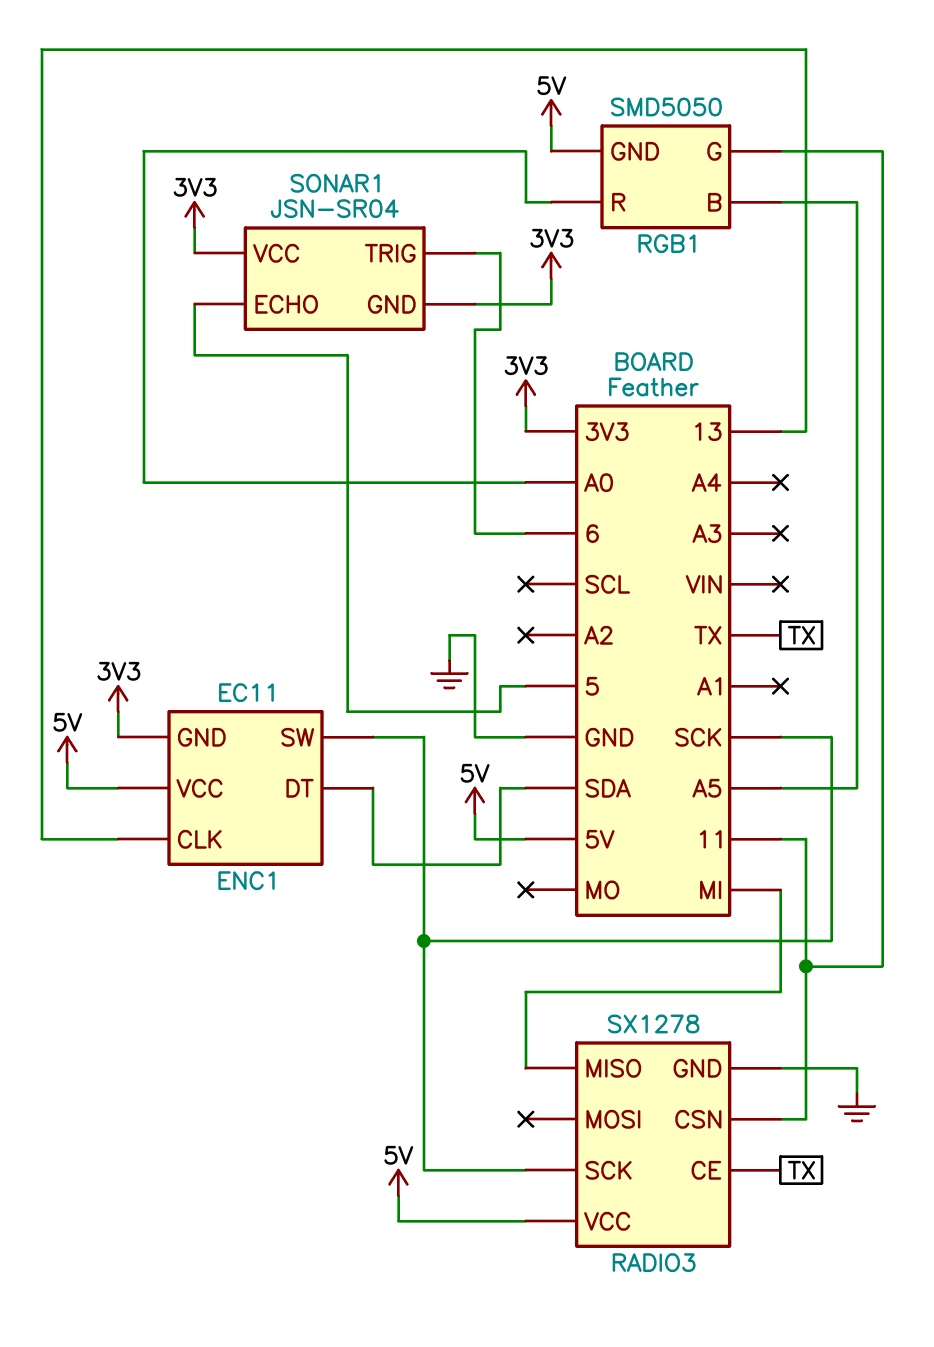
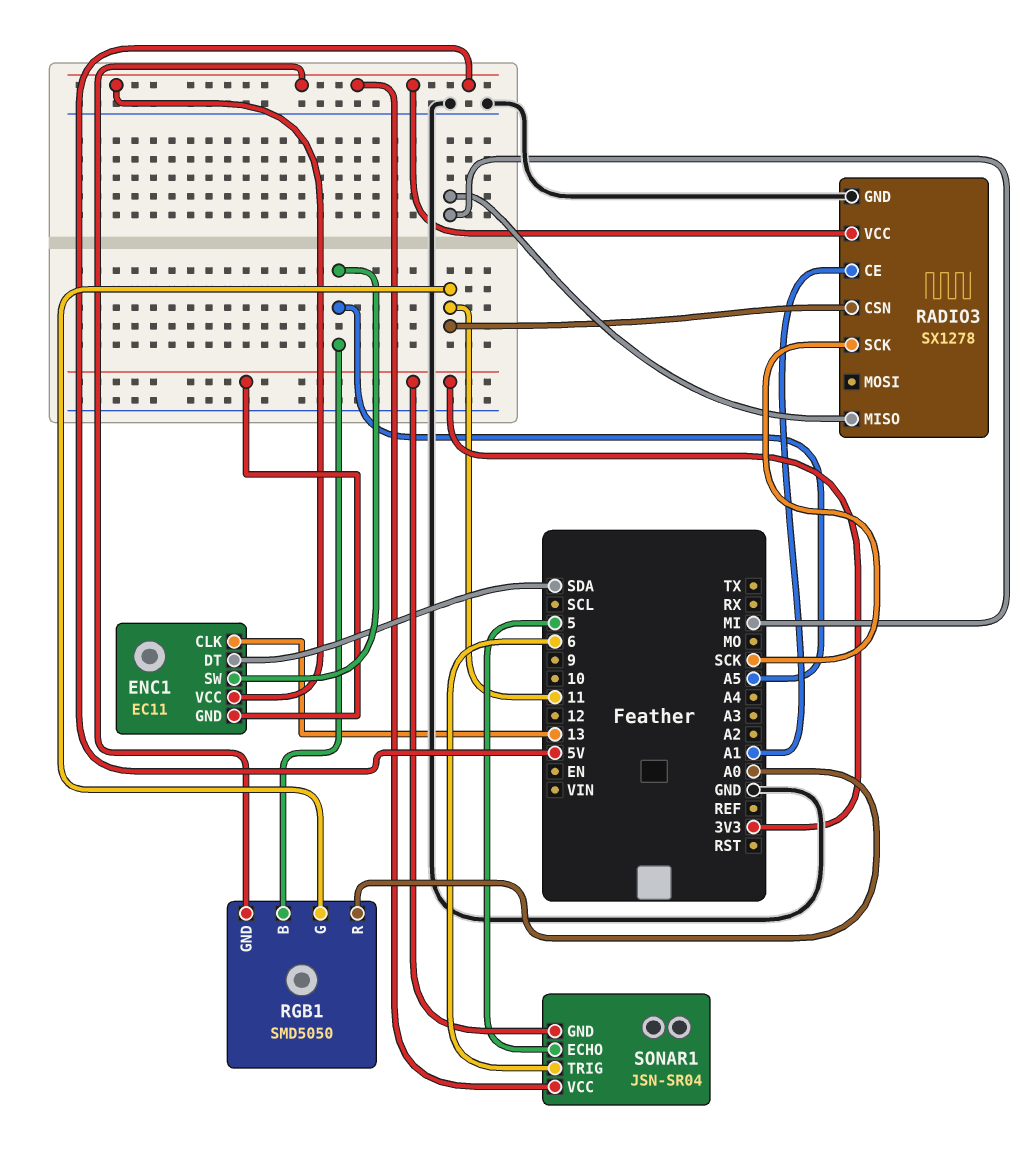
ENC1 pin SW: SCK -> A5
RADIO3 pin CE: TX -> A1
SONAR1 pin VCC: 3V3 -> 5V

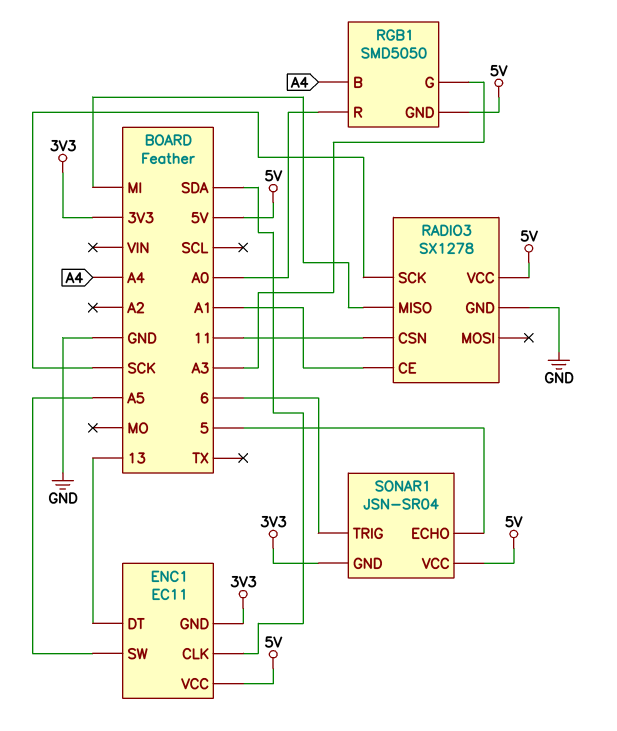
ENC1 pin CLK: 13 -> SDA
ENC1 pin DT: SDA -> 13
RGB1 pin B: A5 -> A4
RGB1 pin G: 11 -> A3

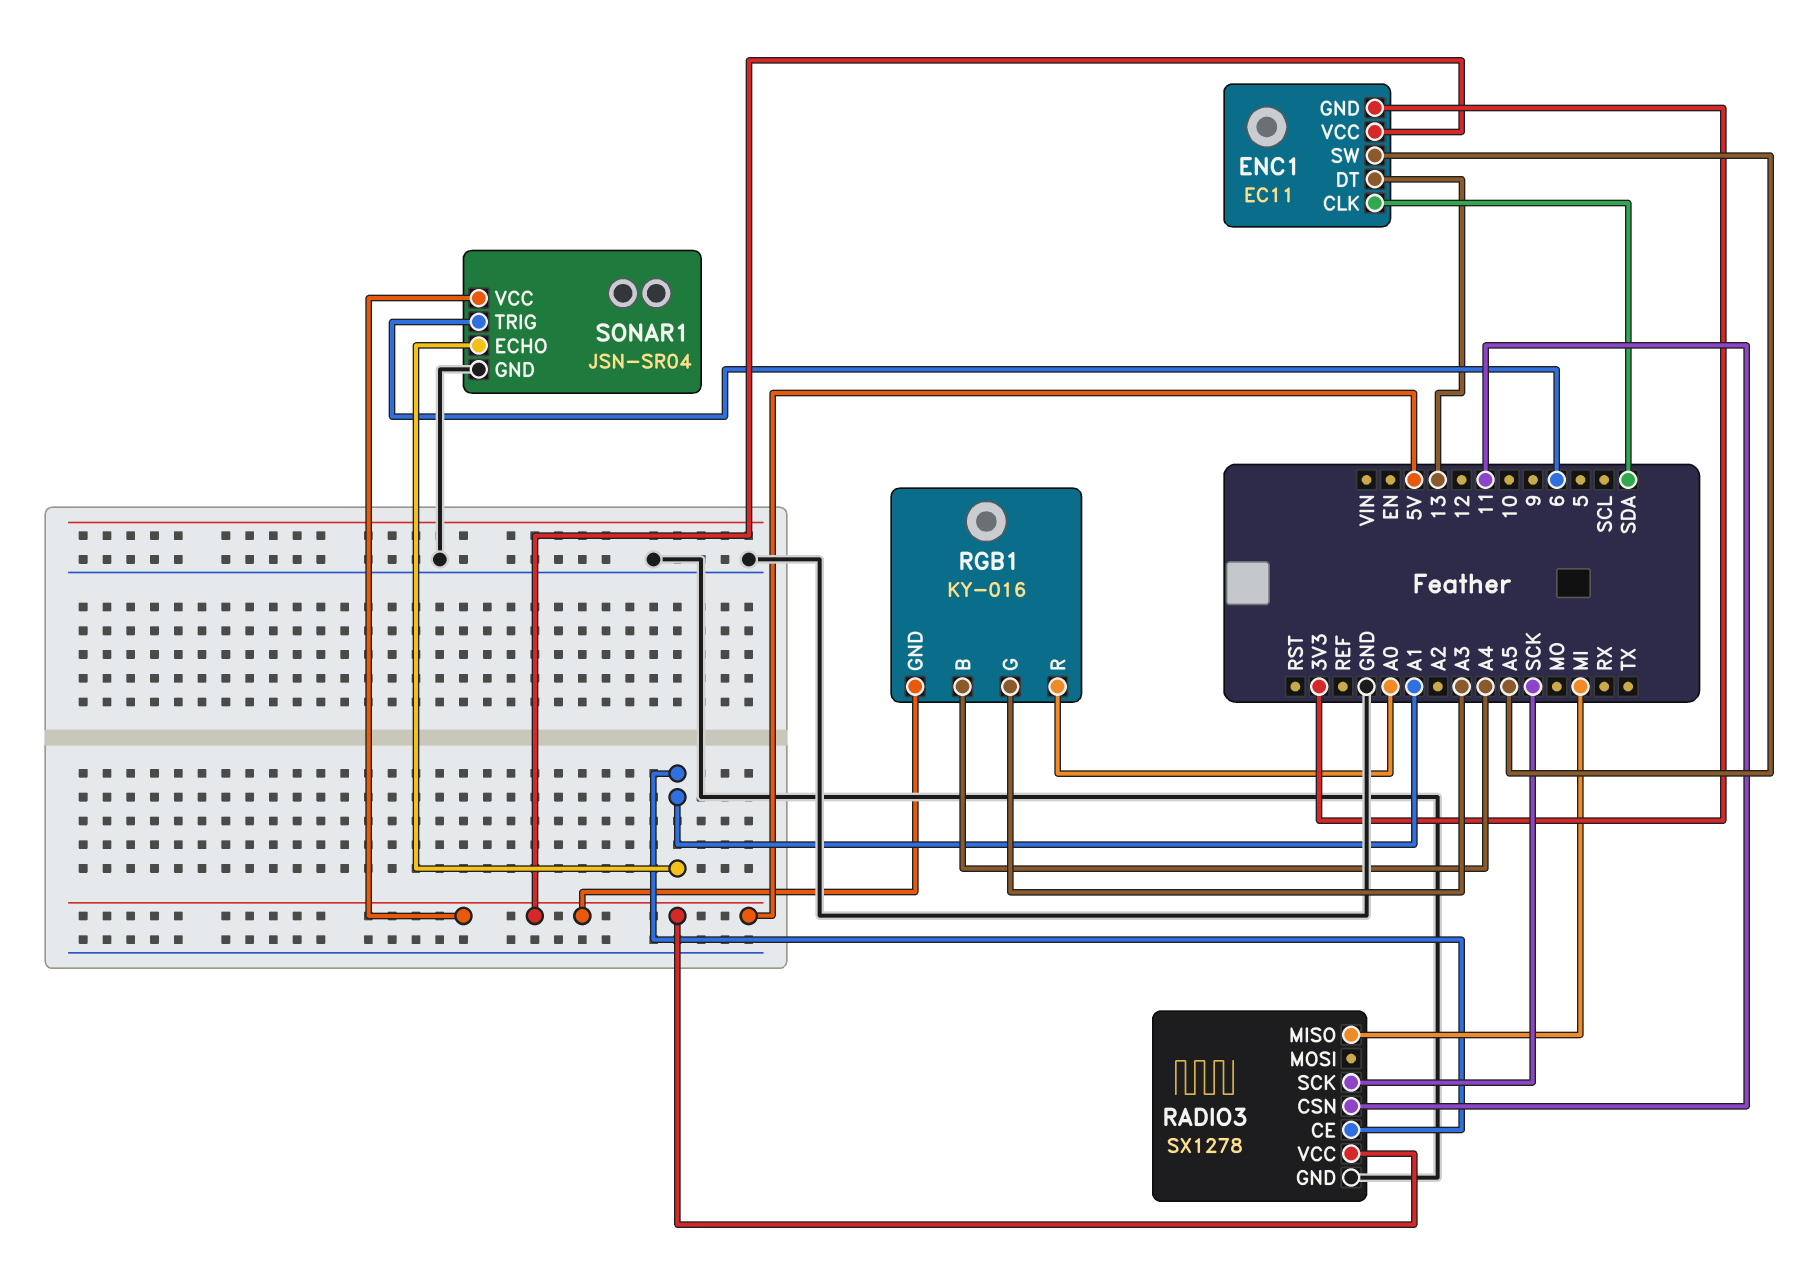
RGB1: SMD5050 -> KY-016
SONAR1 pin ECHO: 5 -> A1
SONAR1 pin GND: 3V3 -> GND

